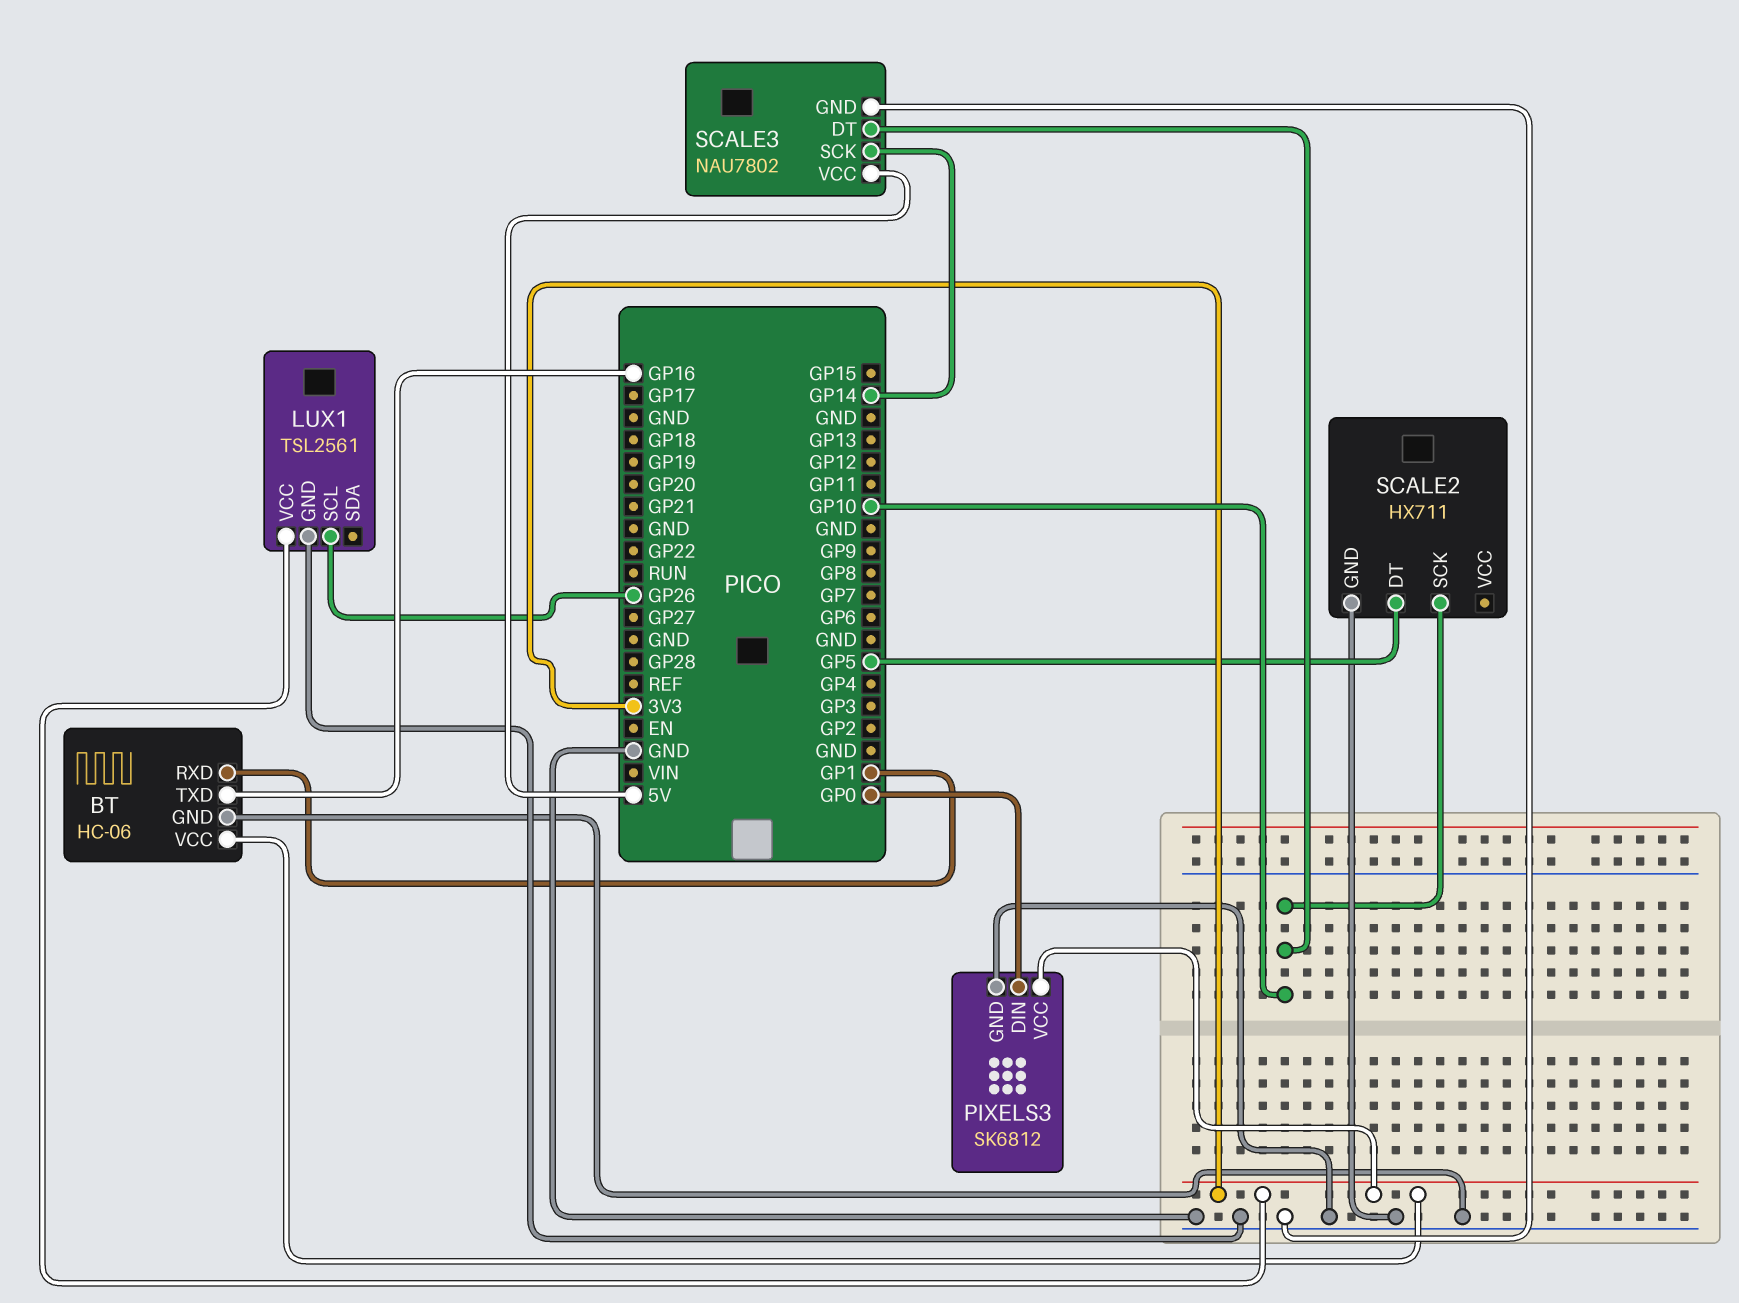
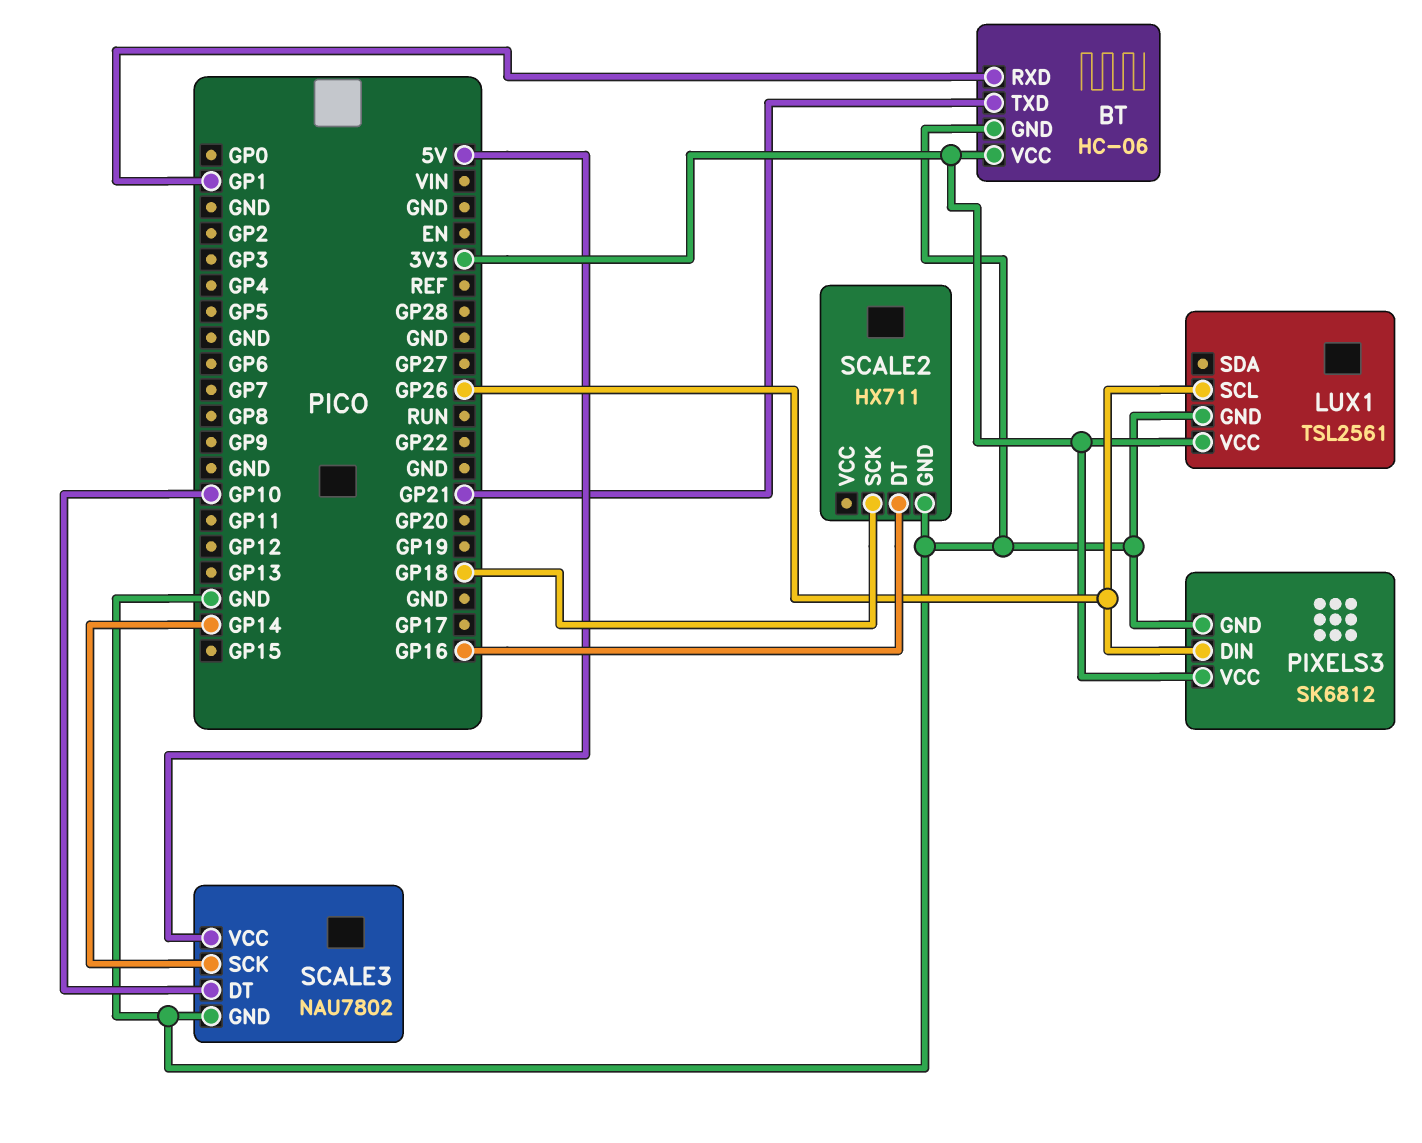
BT pin TXD: GP16 -> GP21
PIXELS3 pin DIN: GP0 -> GP26
SCALE2 pin DT: GP5 -> GP16
SCALE2 pin SCK: GP10 -> GP18

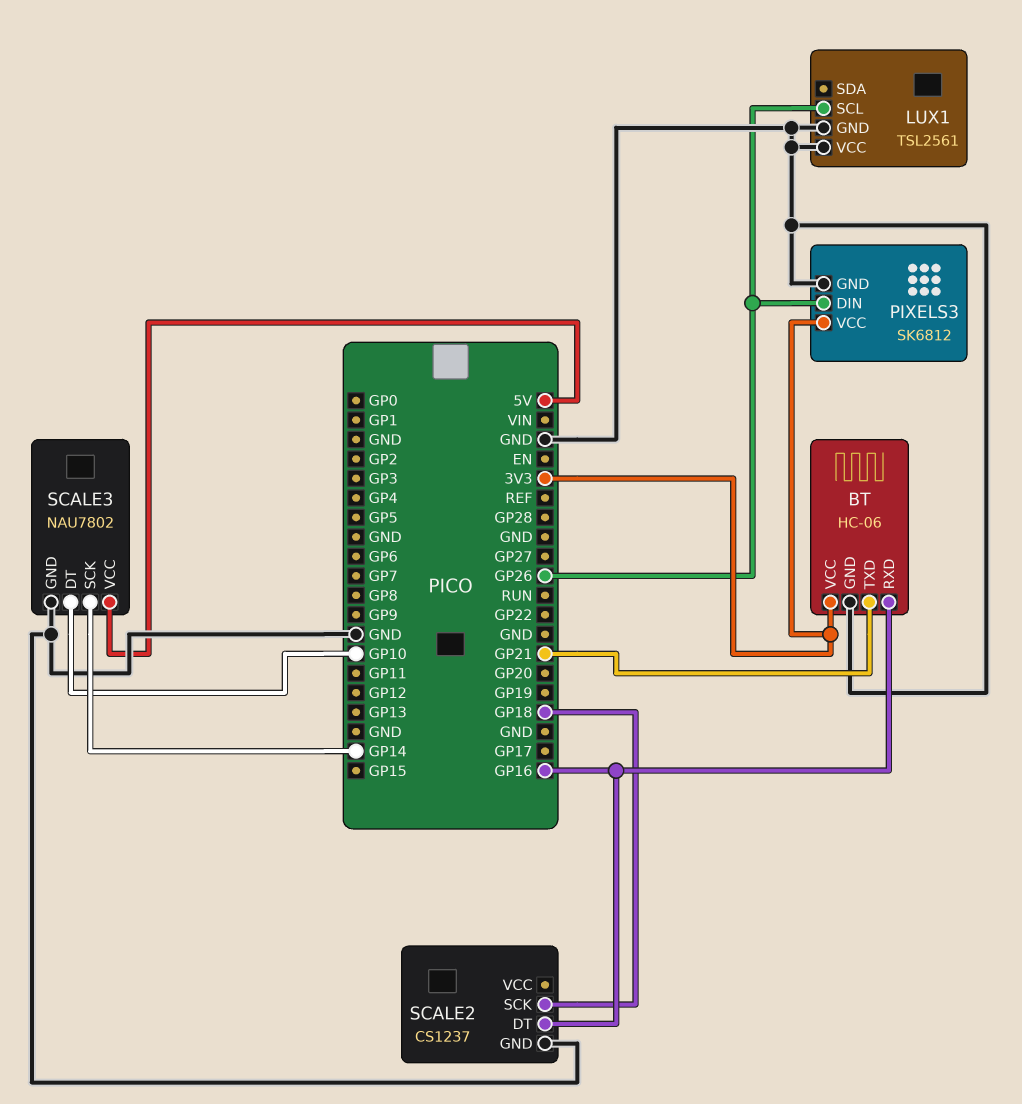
BT pin RXD: GP1 -> GP16
LUX1 pin VCC: 3V3 -> GND
SCALE2: HX711 -> CS1237

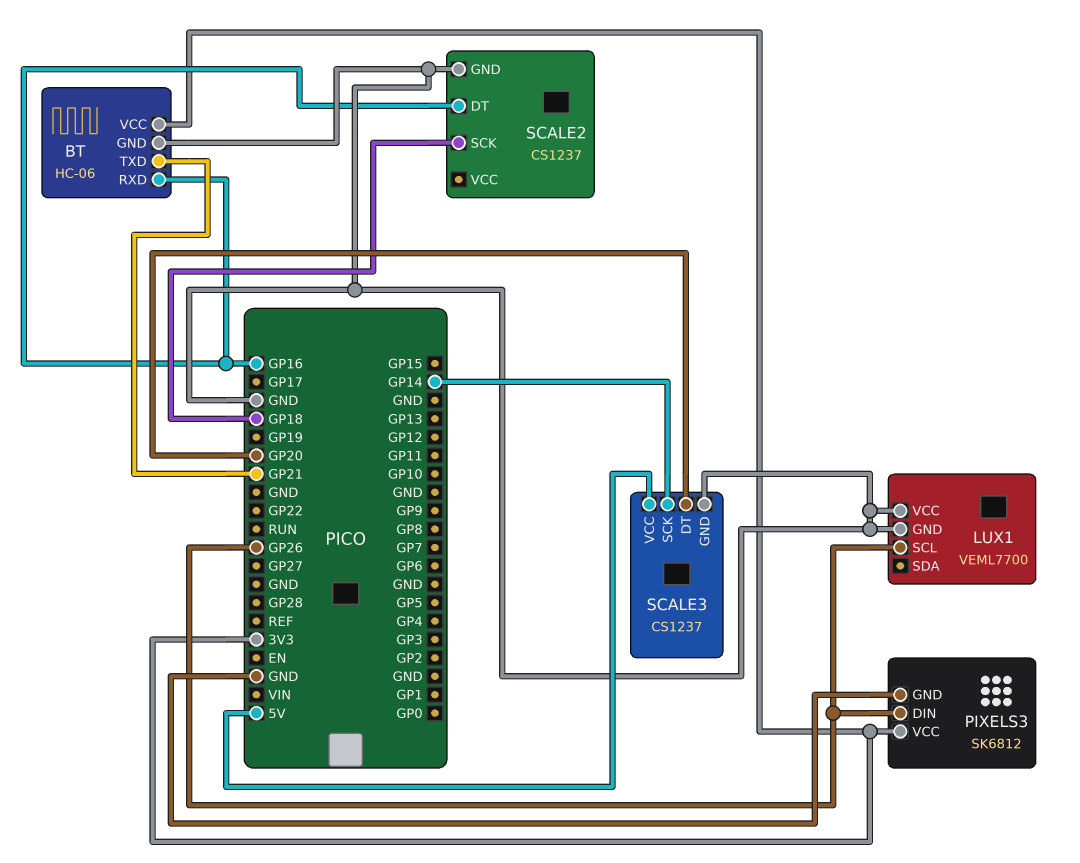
LUX1: TSL2561 -> VEML7700
SCALE3: NAU7802 -> CS1237
SCALE3 pin DT: GP10 -> GP20

